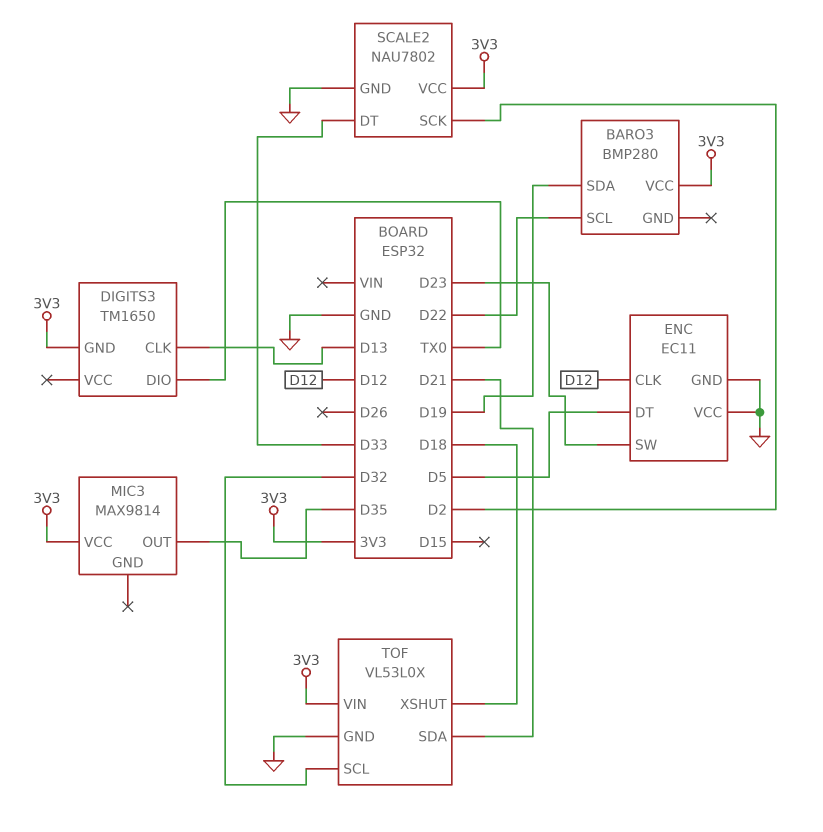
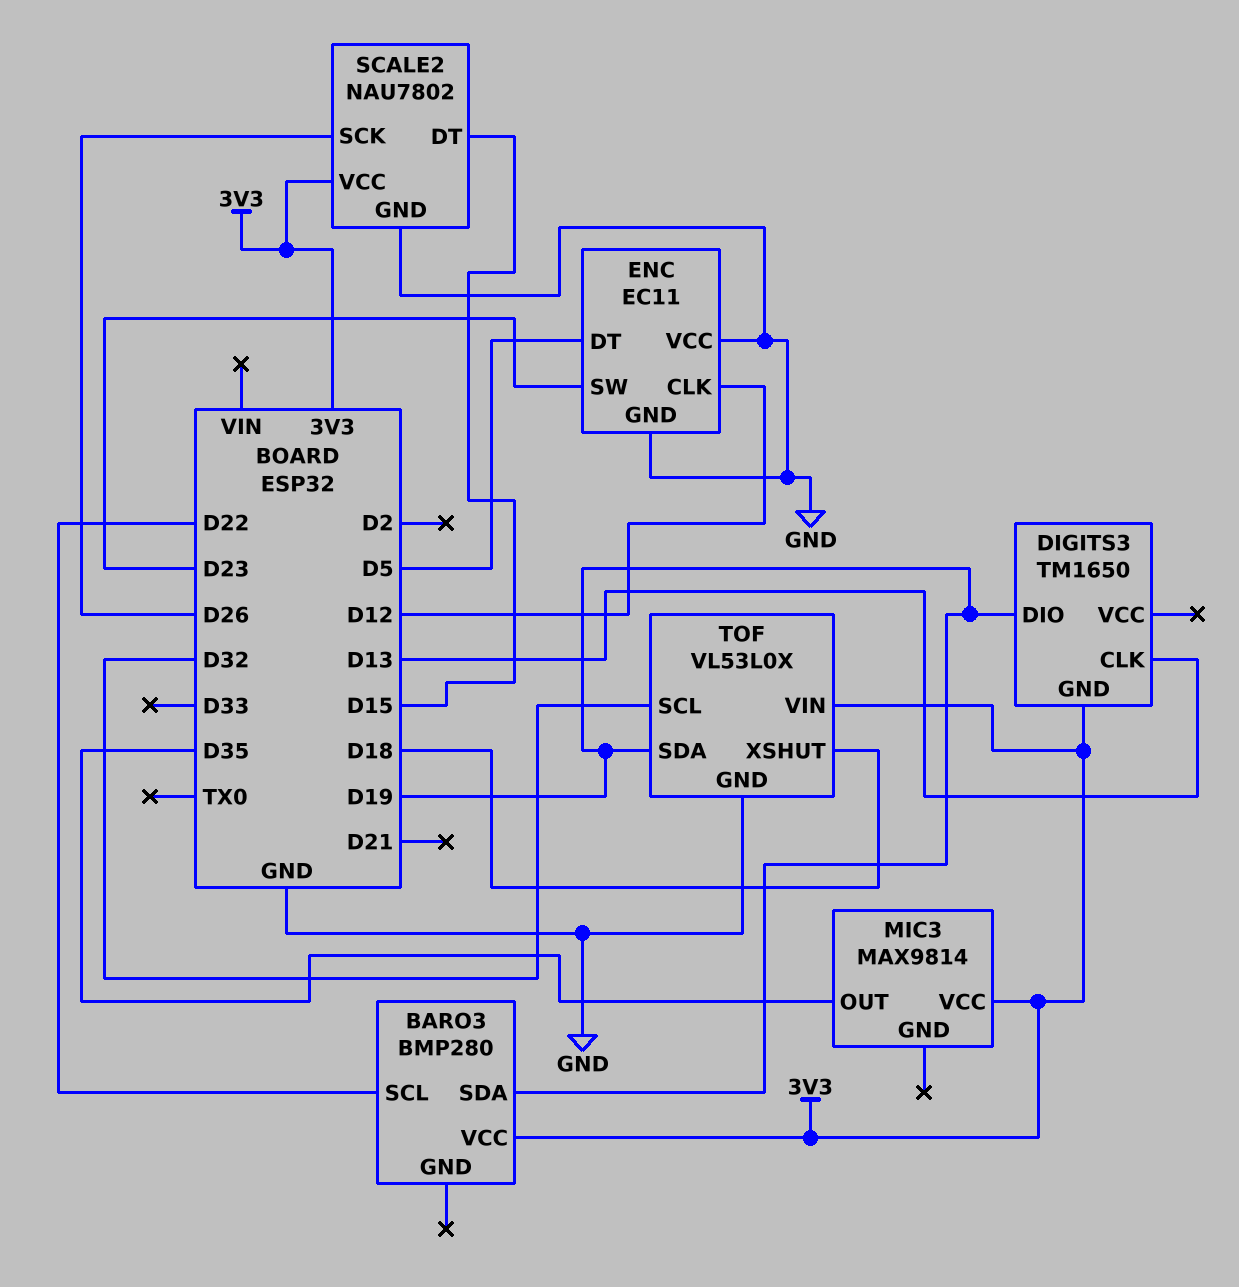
DIGITS3 pin DIO: TX0 -> D19
SCALE2 pin DT: D33 -> D15
SCALE2 pin SCK: D2 -> D26
TOF pin SDA: D21 -> D19

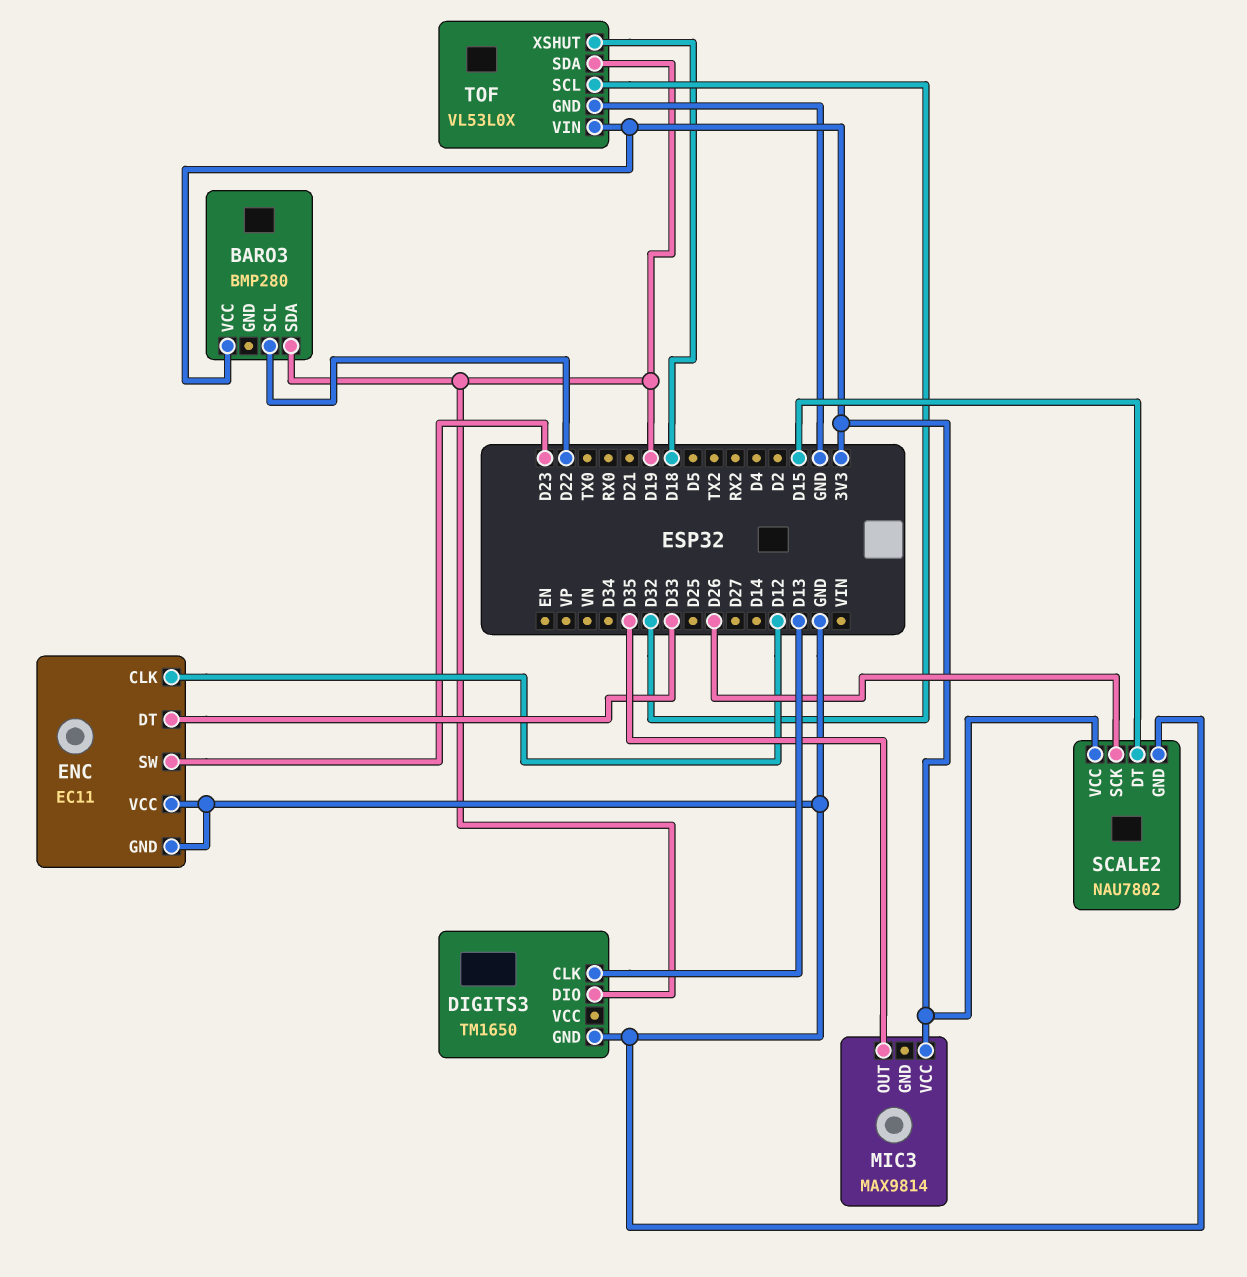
DIGITS3 pin GND: 3V3 -> GND
ENC pin DT: D5 -> D33

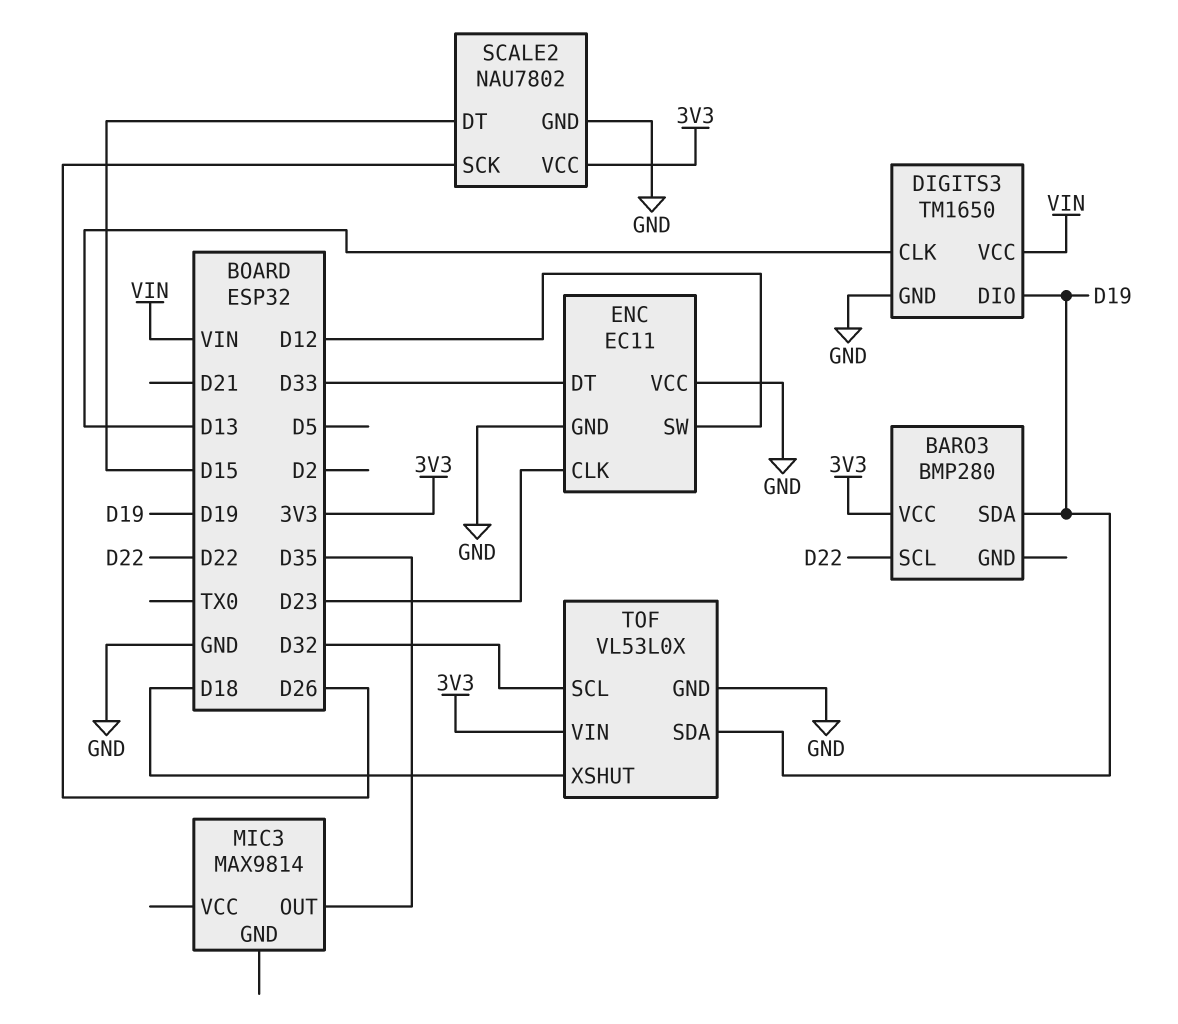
DIGITS3 pin VCC: none -> VIN
ENC pin CLK: D12 -> D23
ENC pin SW: D23 -> D12
MIC3 pin VCC: 3V3 -> none

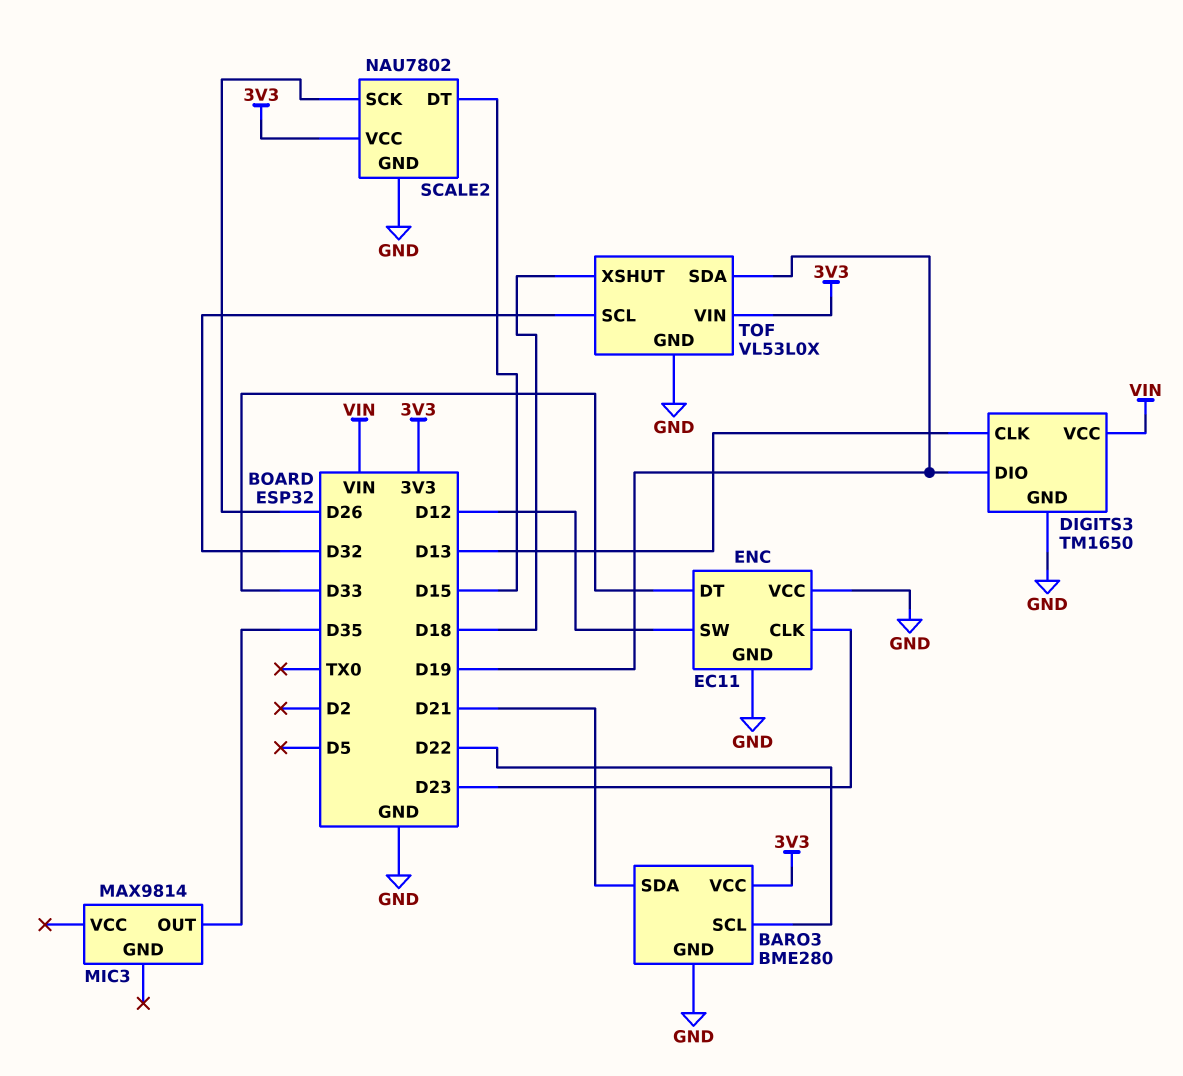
BARO3: BMP280 -> BME280
BARO3 pin GND: none -> GND
BARO3 pin SDA: D19 -> D21

